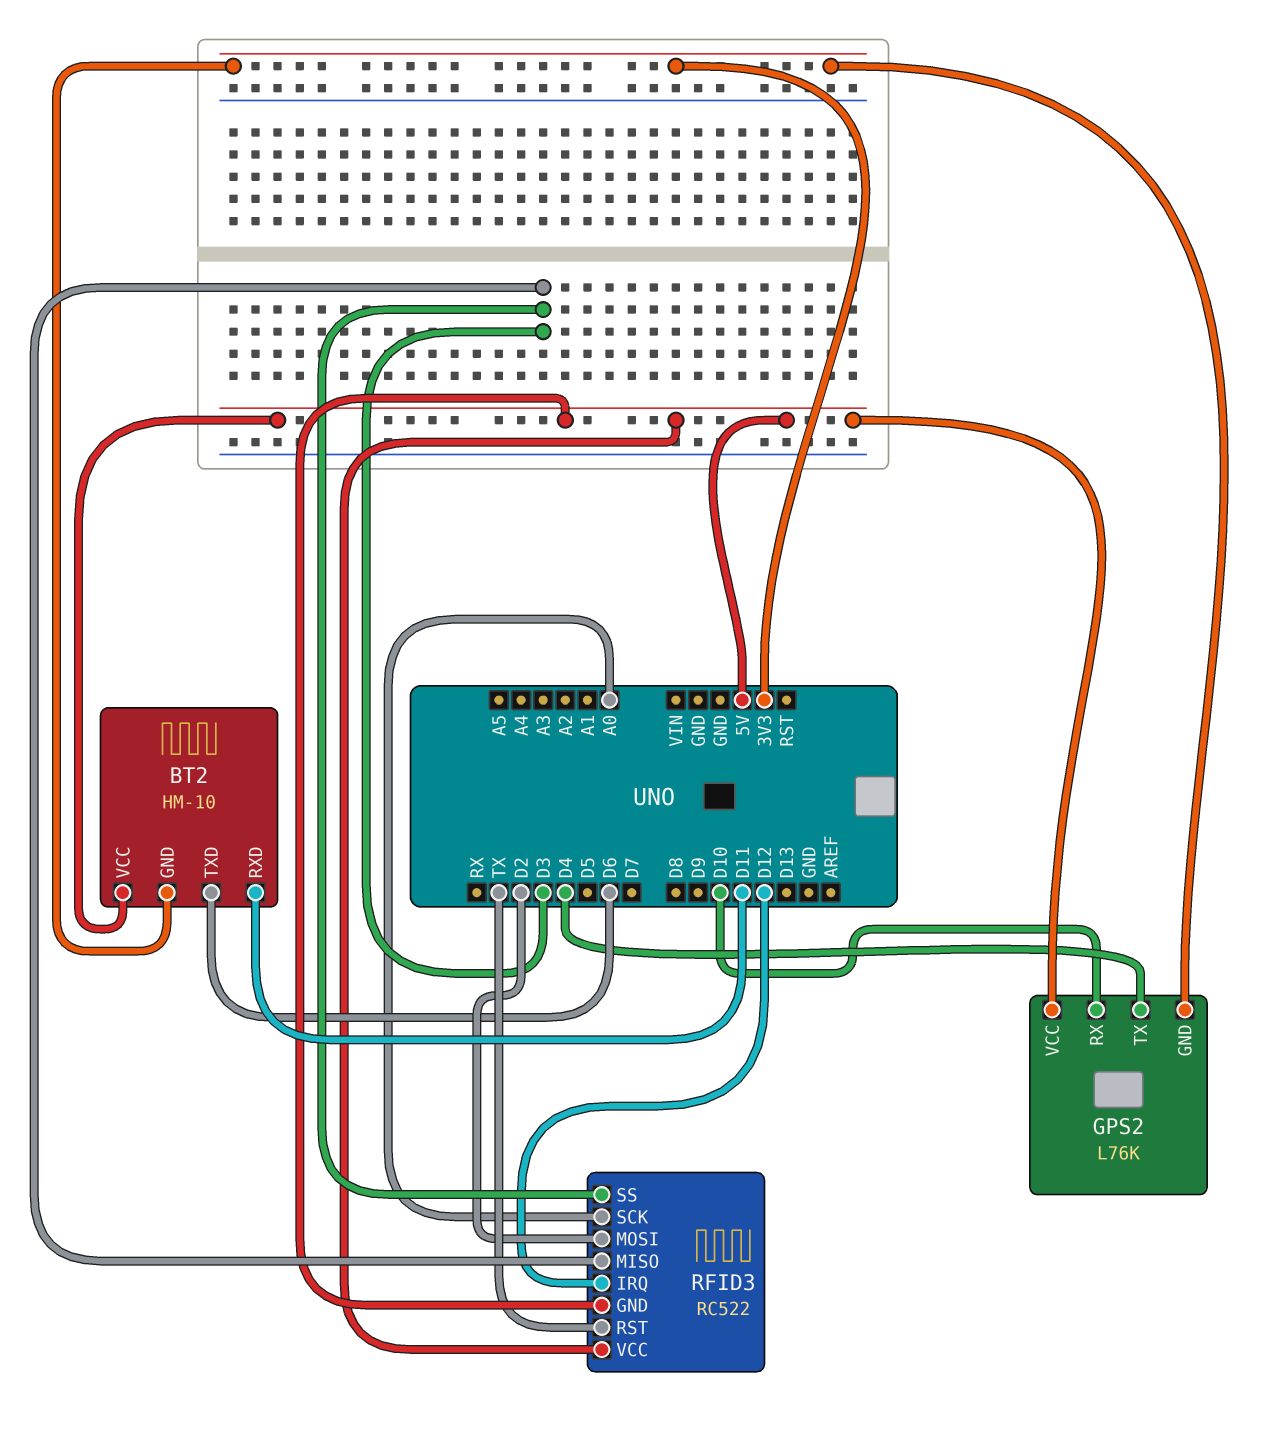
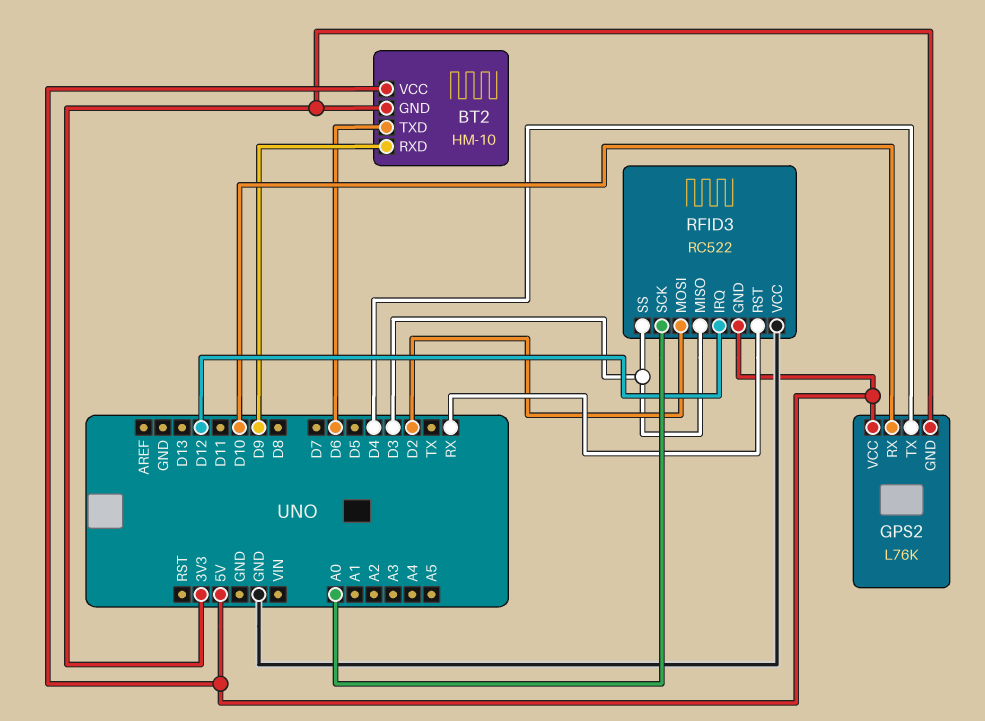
BT2 pin RXD: D11 -> D9
RFID3 pin RST: TX -> RX
RFID3 pin VCC: 5V -> GND

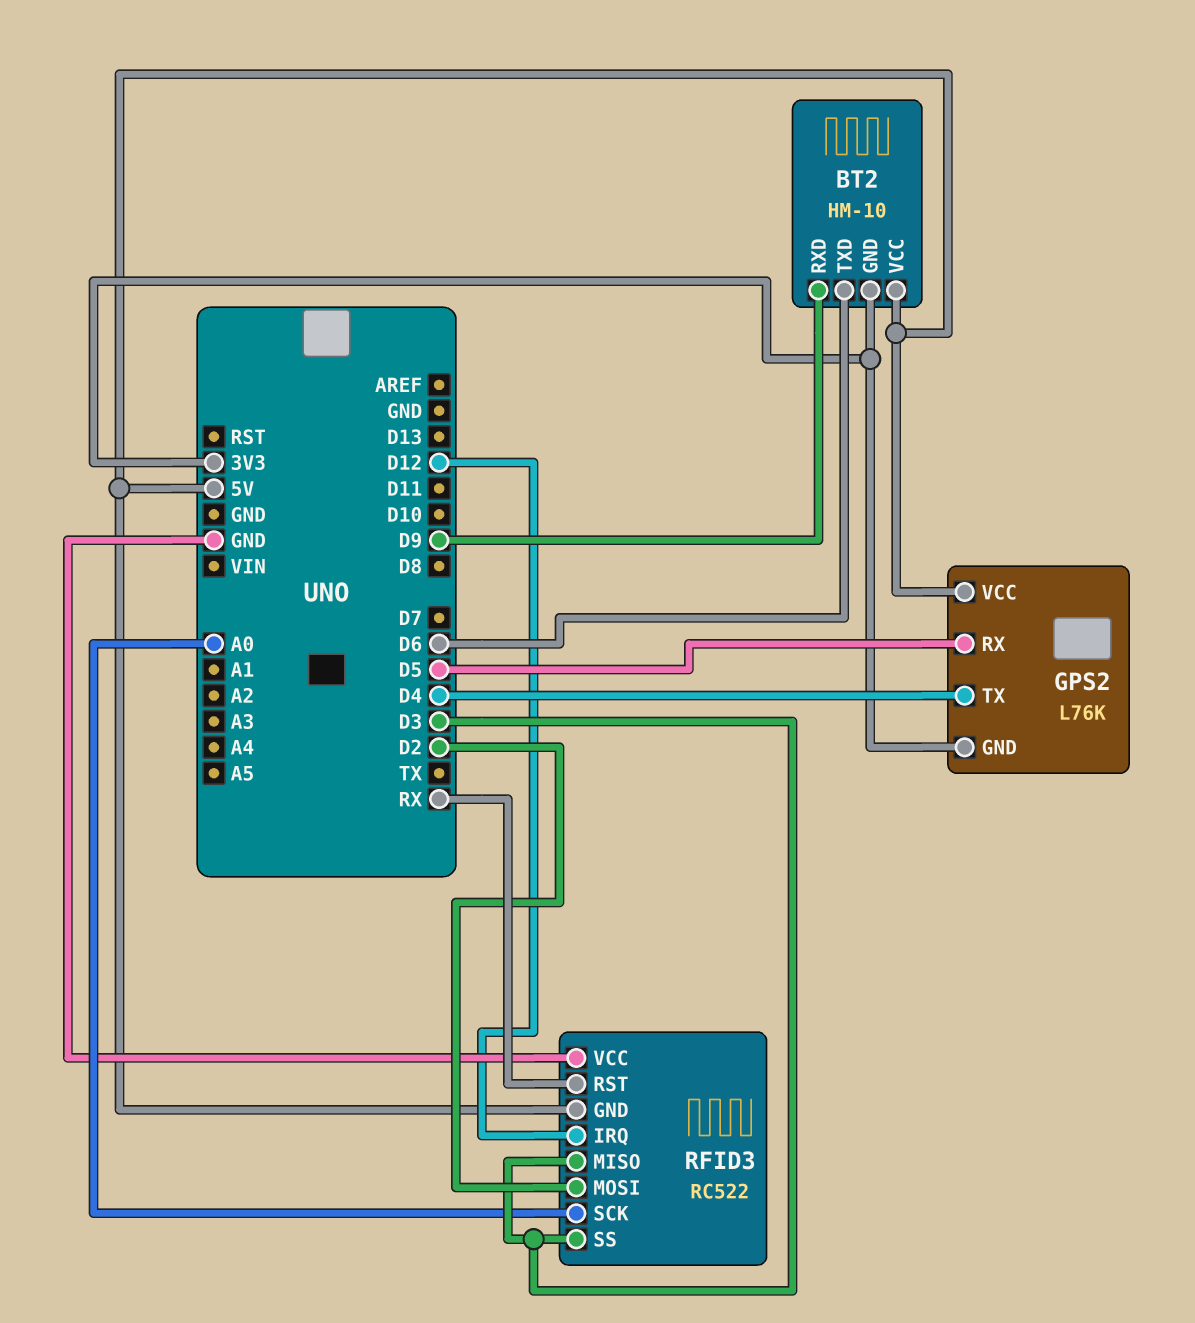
GPS2 pin RX: D10 -> D5

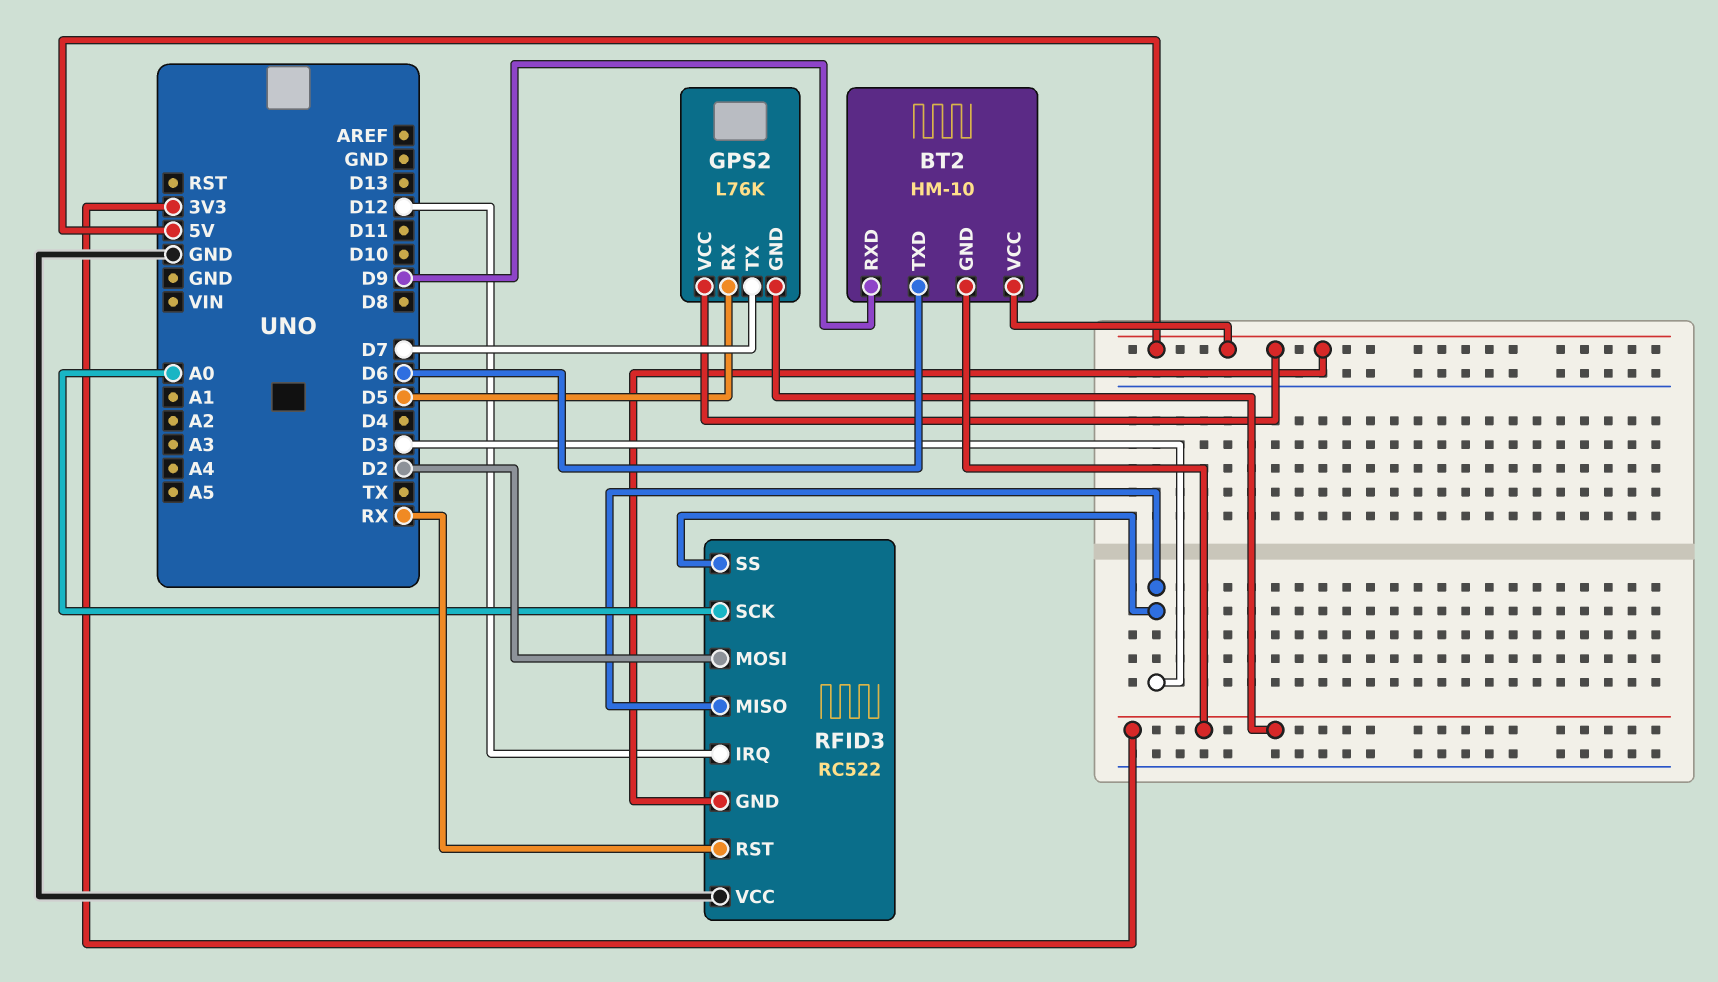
GPS2 pin TX: D4 -> D7

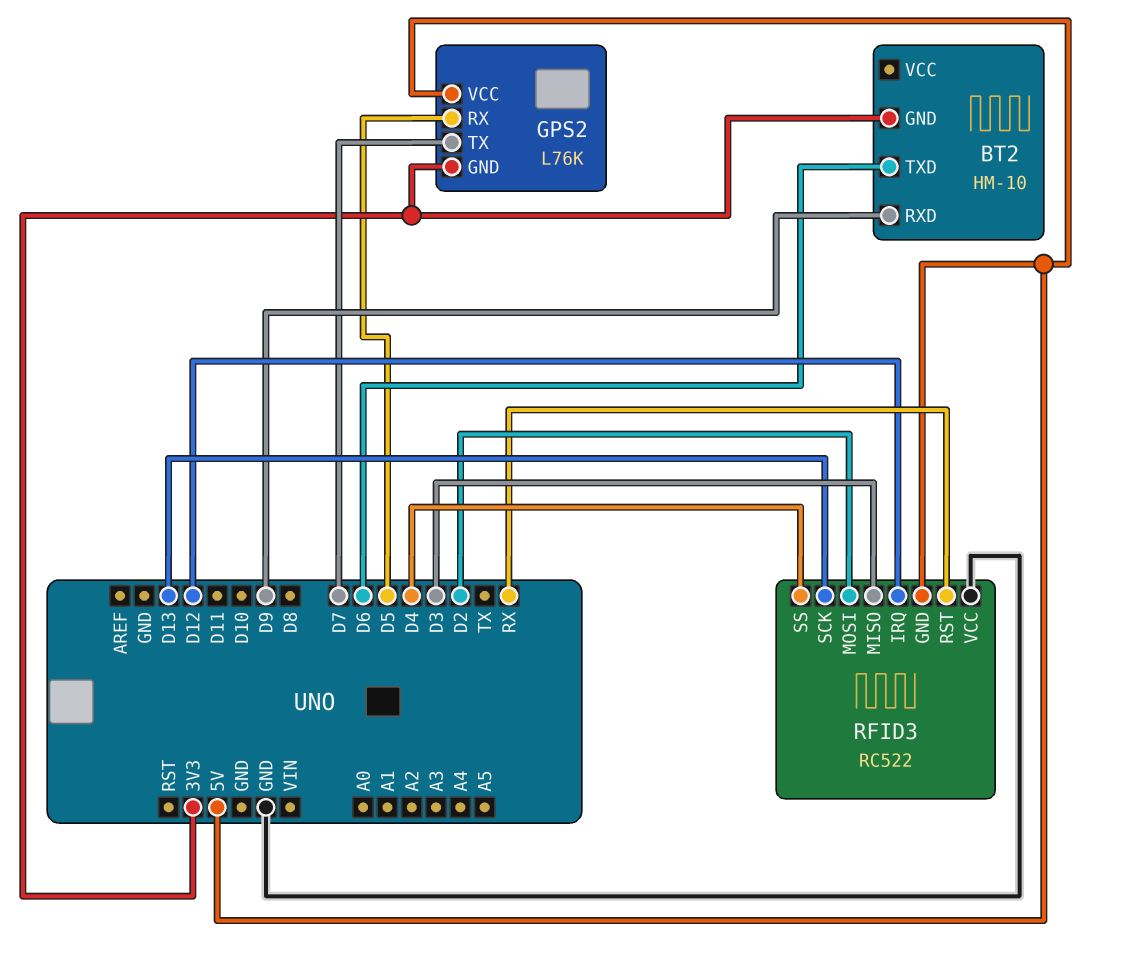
BT2 pin VCC: 5V -> none
RFID3 pin SCK: A0 -> D13
RFID3 pin SS: D3 -> D4

